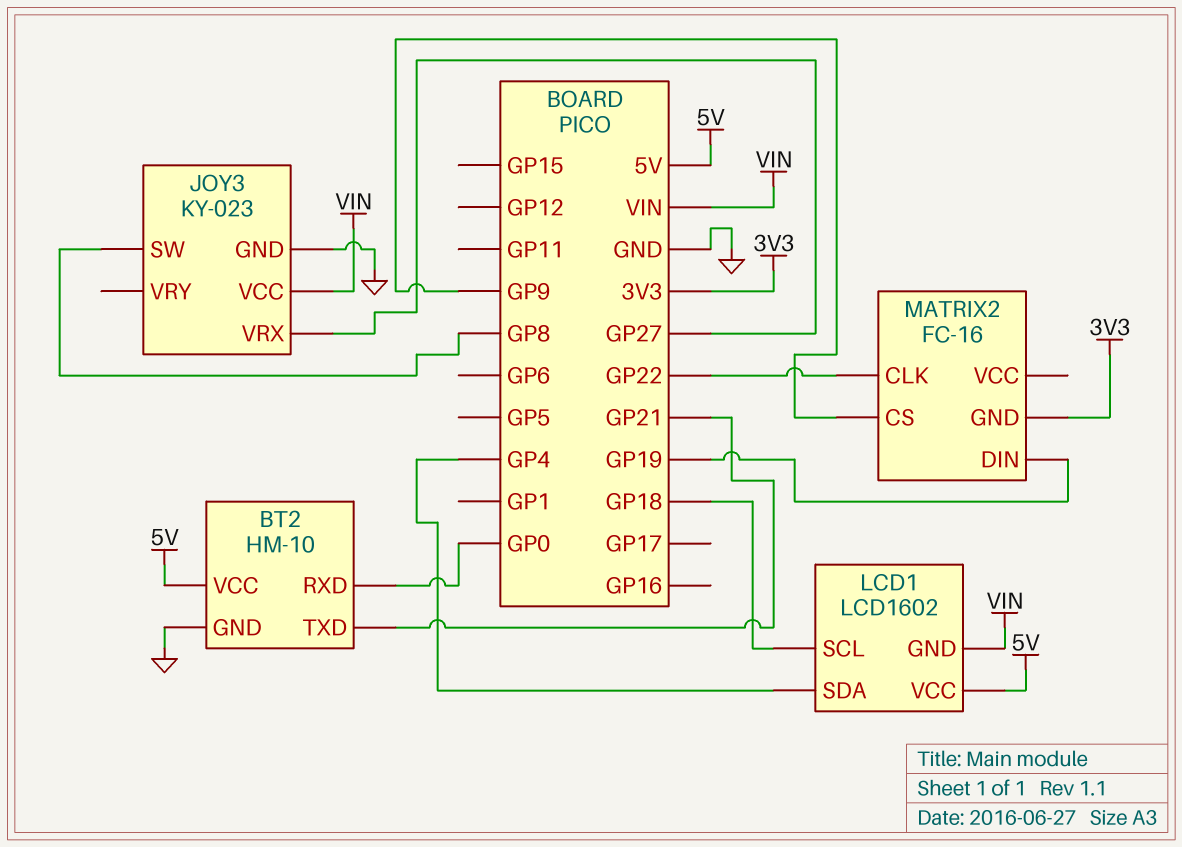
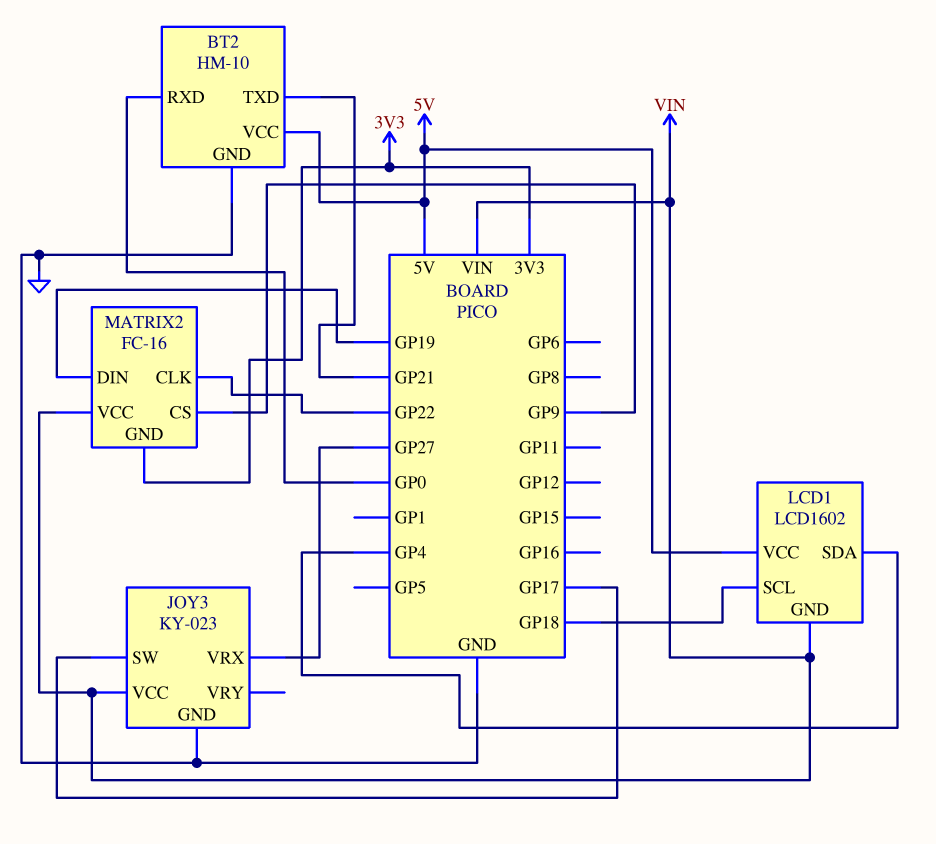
JOY3 pin SW: GP8 -> GP17
MATRIX2 pin VCC: none -> VIN

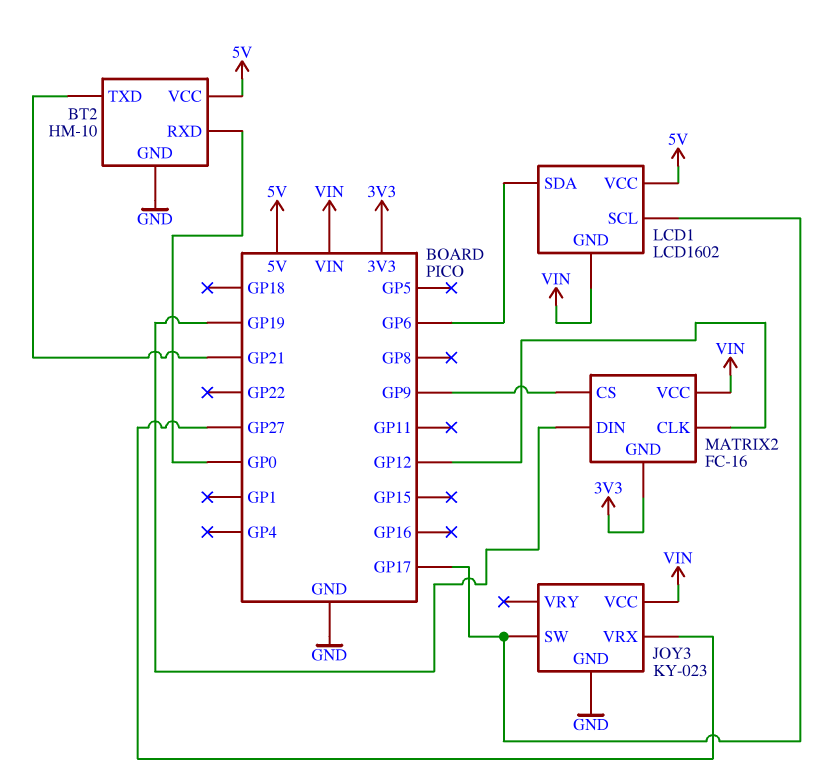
LCD1 pin SCL: GP18 -> GP17
LCD1 pin SDA: GP4 -> GP6
MATRIX2 pin CLK: GP22 -> GP12

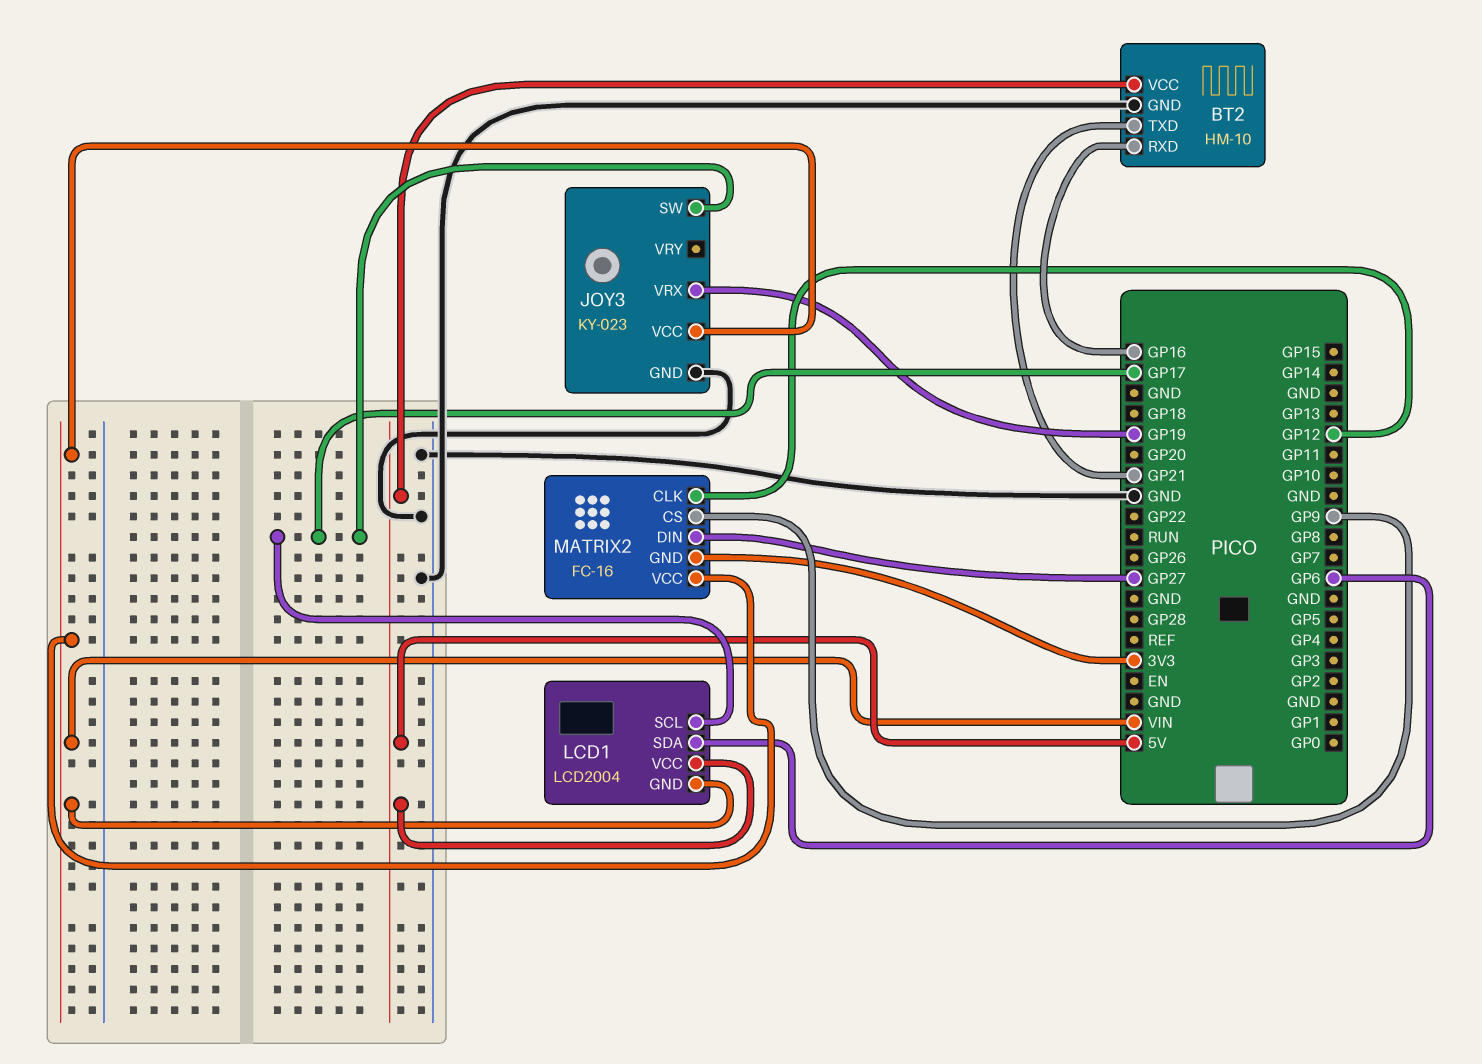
BT2 pin RXD: GP0 -> GP16
JOY3 pin VRX: GP27 -> GP19
LCD1: LCD1602 -> LCD2004
MATRIX2 pin DIN: GP19 -> GP27

